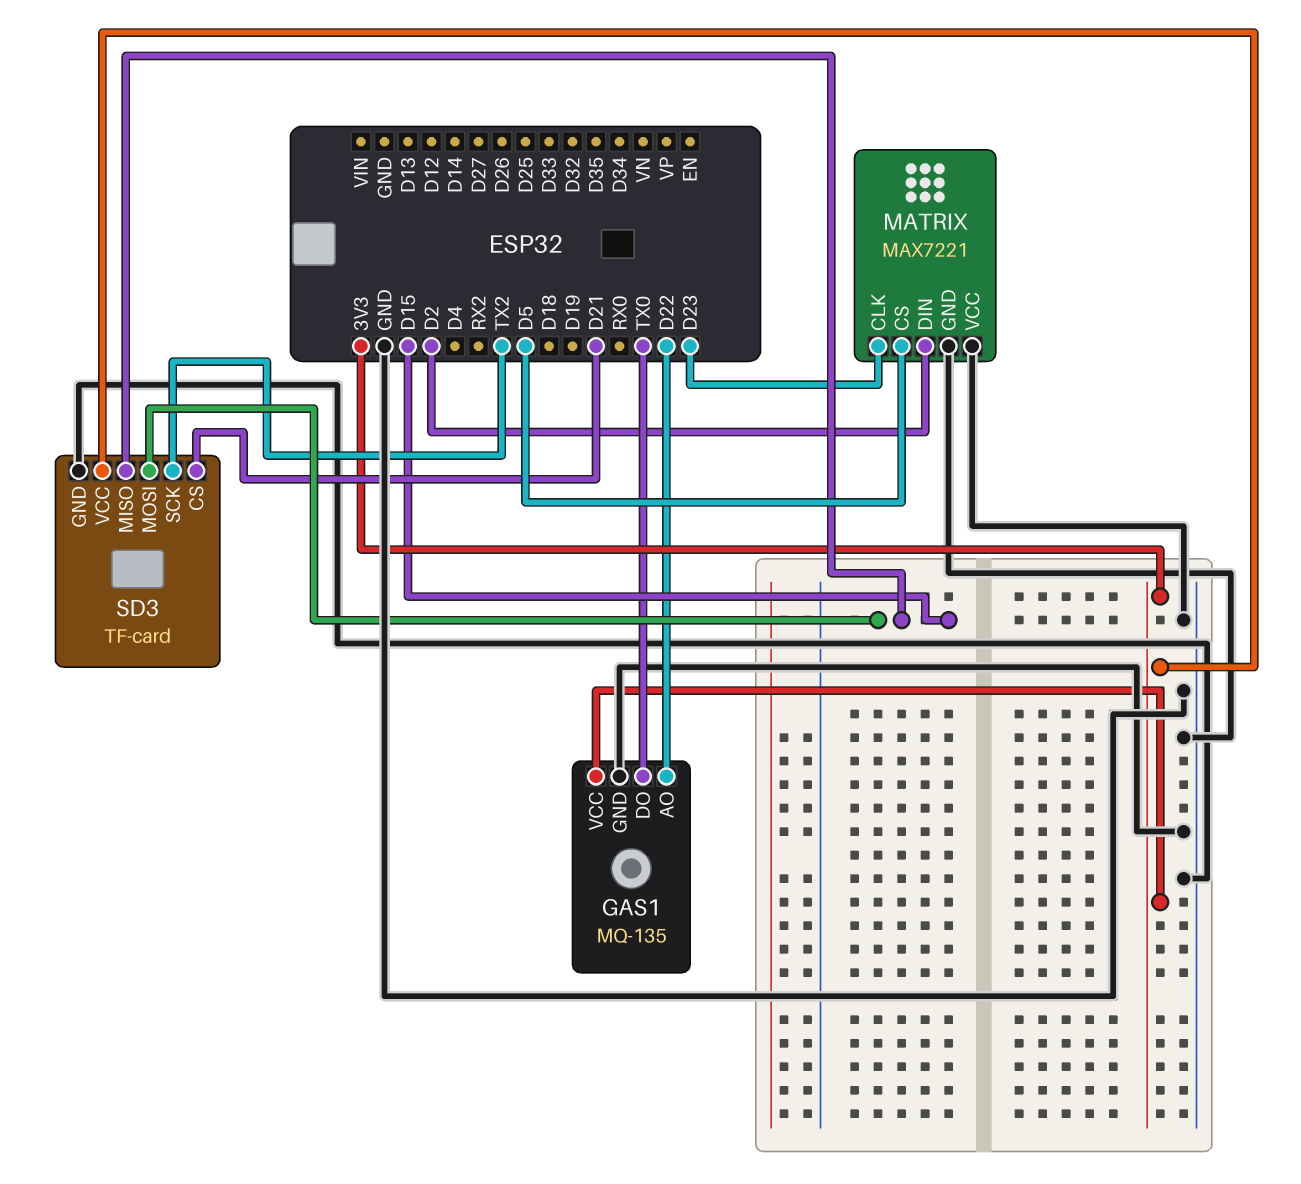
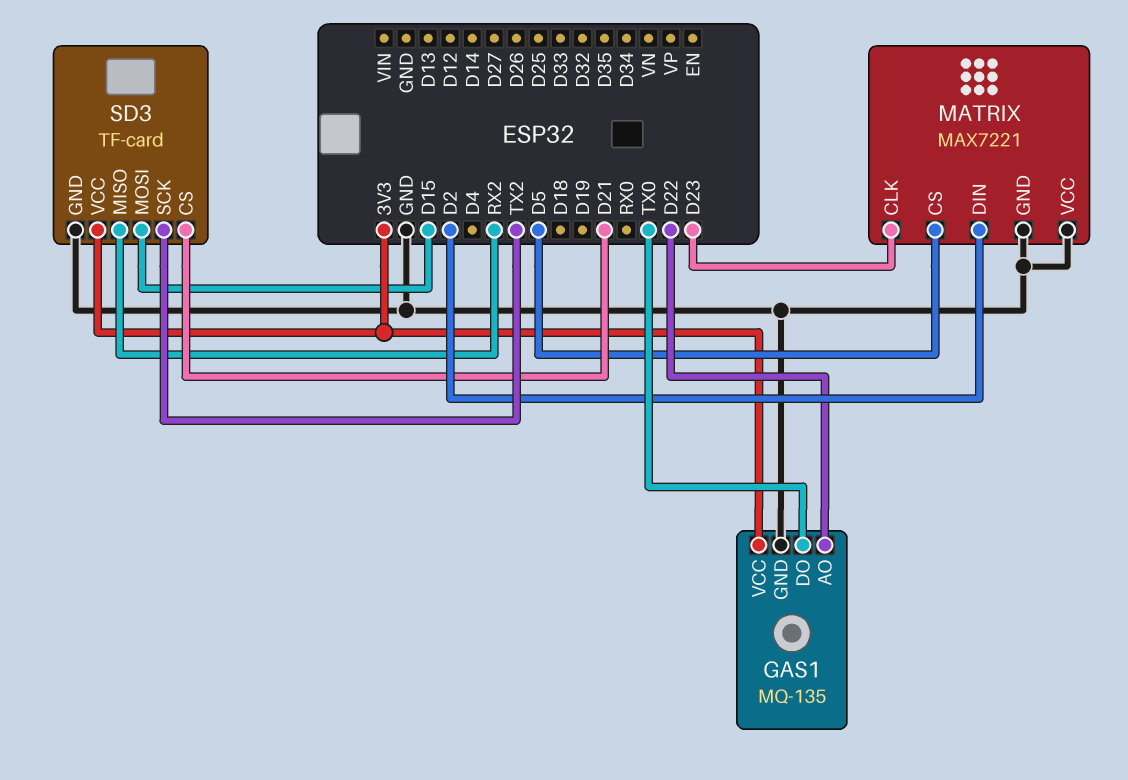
SD3 pin MISO: D15 -> RX2

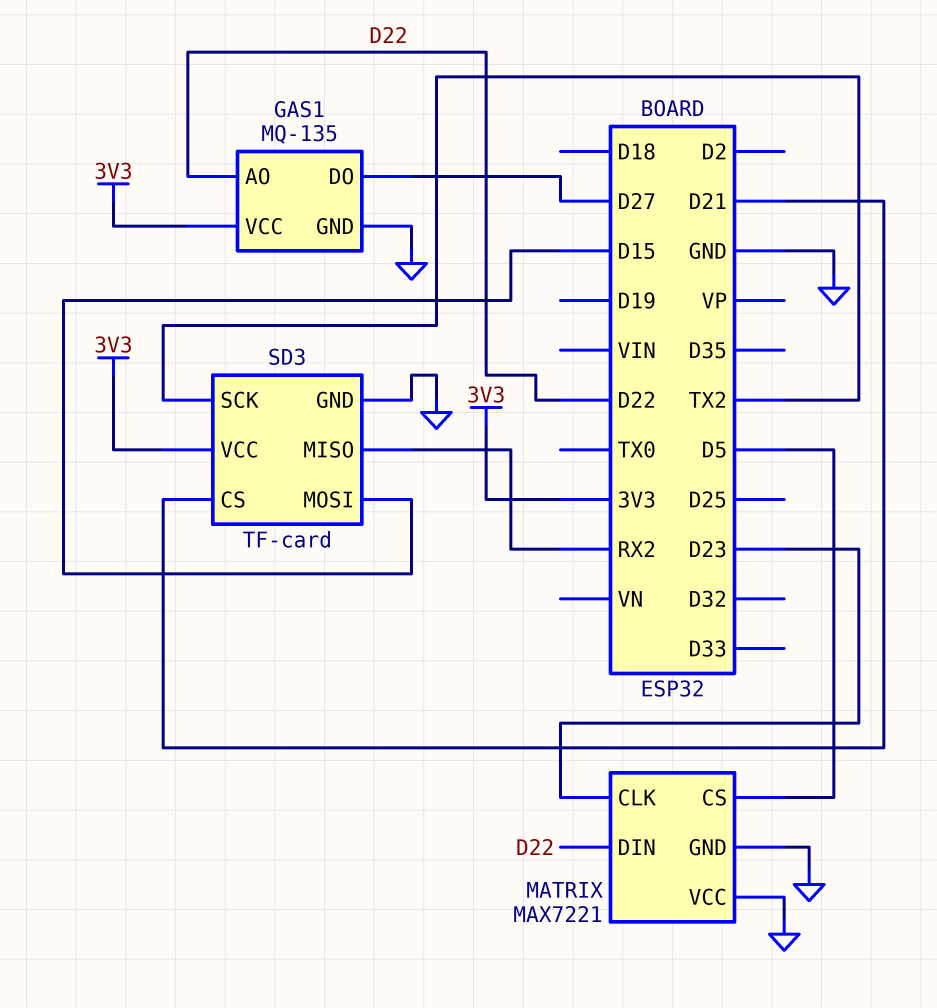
GAS1 pin DO: TX0 -> D27
MATRIX pin DIN: D2 -> D22

